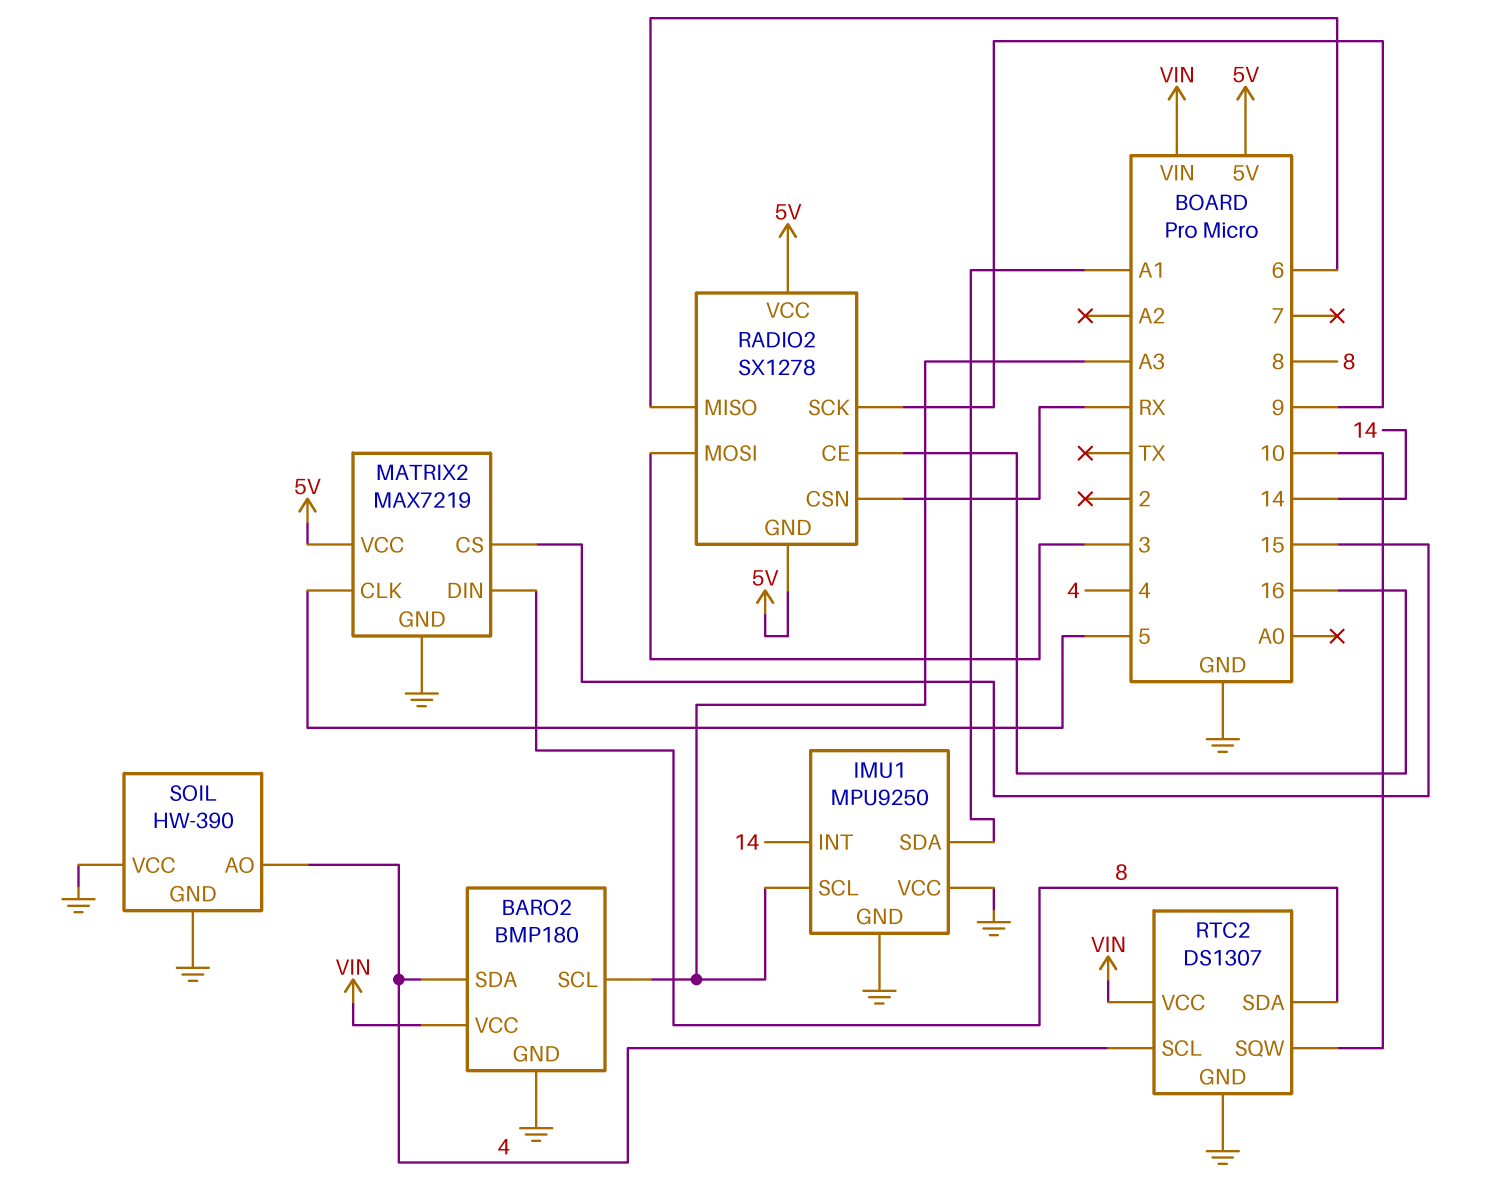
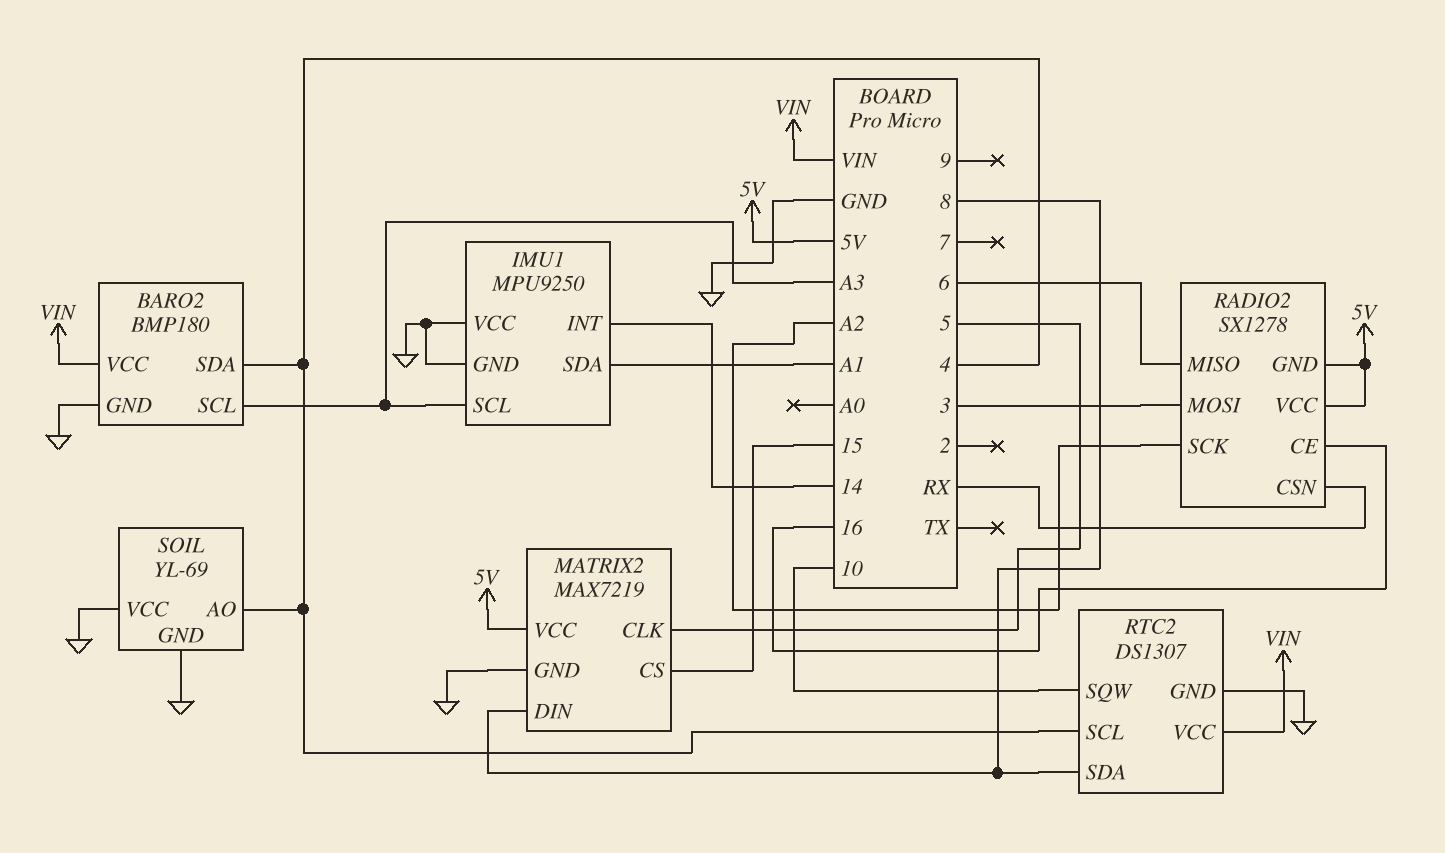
RADIO2 pin SCK: 9 -> A2
SOIL: HW-390 -> YL-69

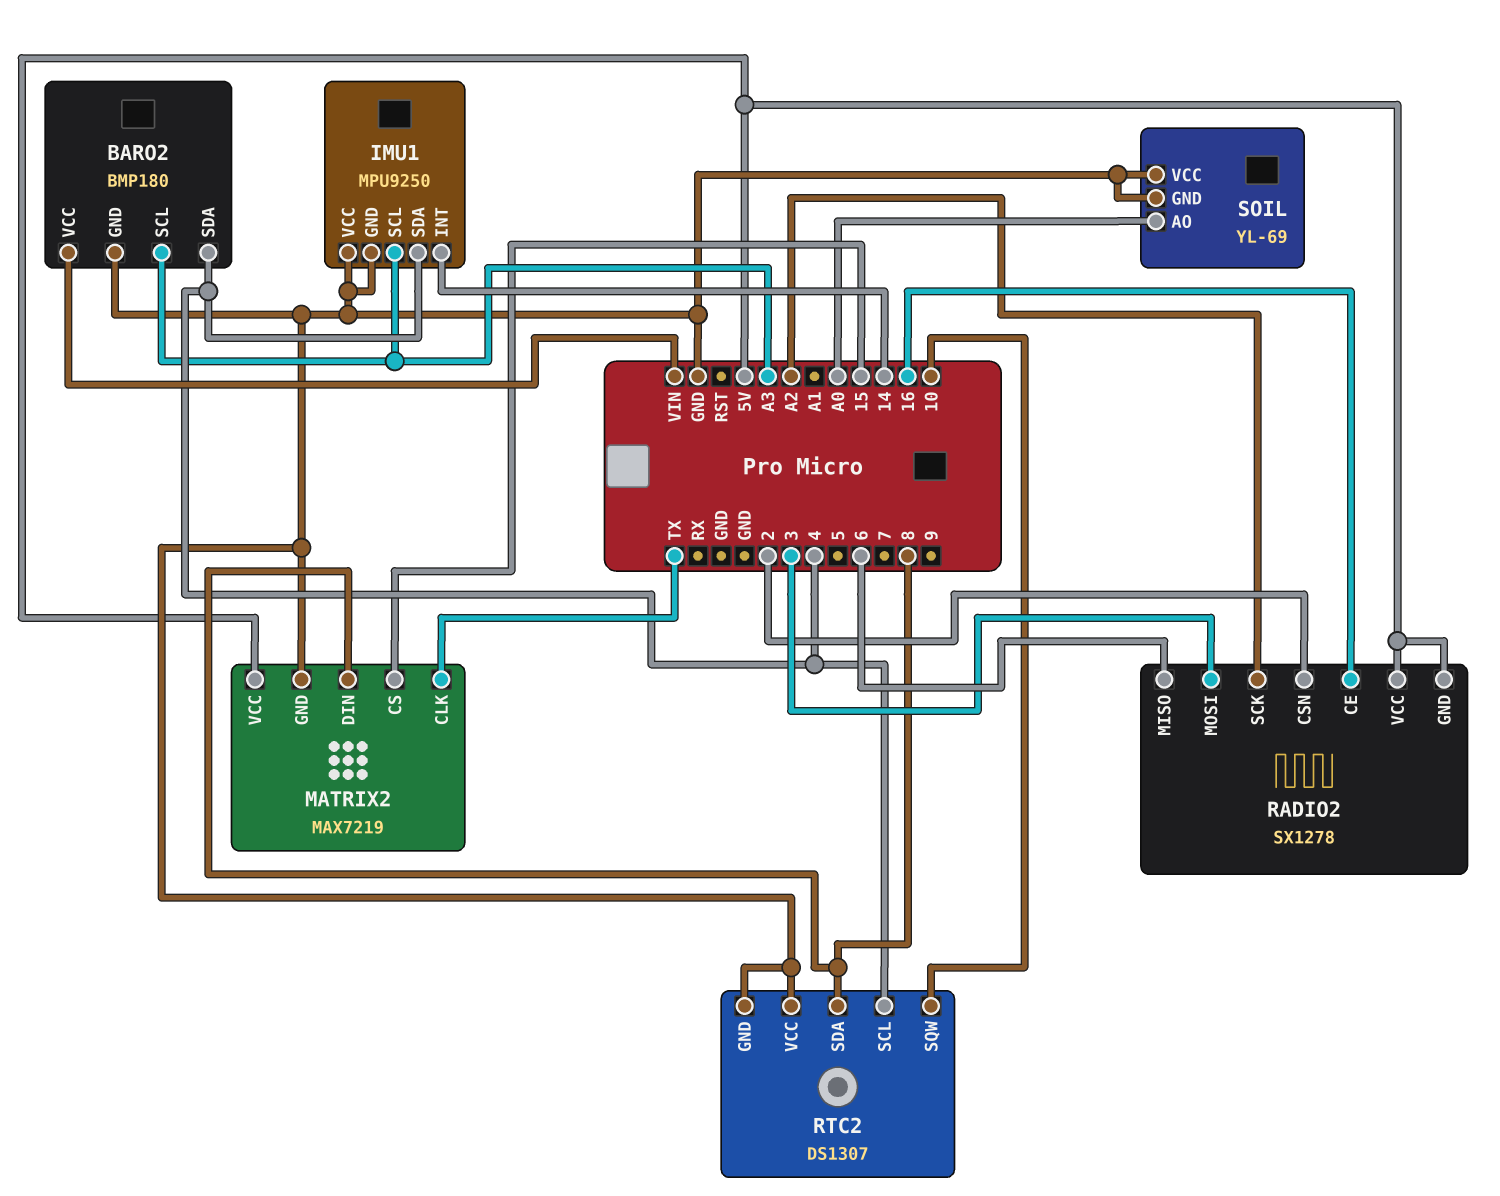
IMU1 pin SDA: A1 -> 4
MATRIX2 pin CLK: 5 -> TX
RADIO2 pin CSN: RX -> 2
RTC2 pin VCC: VIN -> GND
SOIL pin AO: 4 -> A0

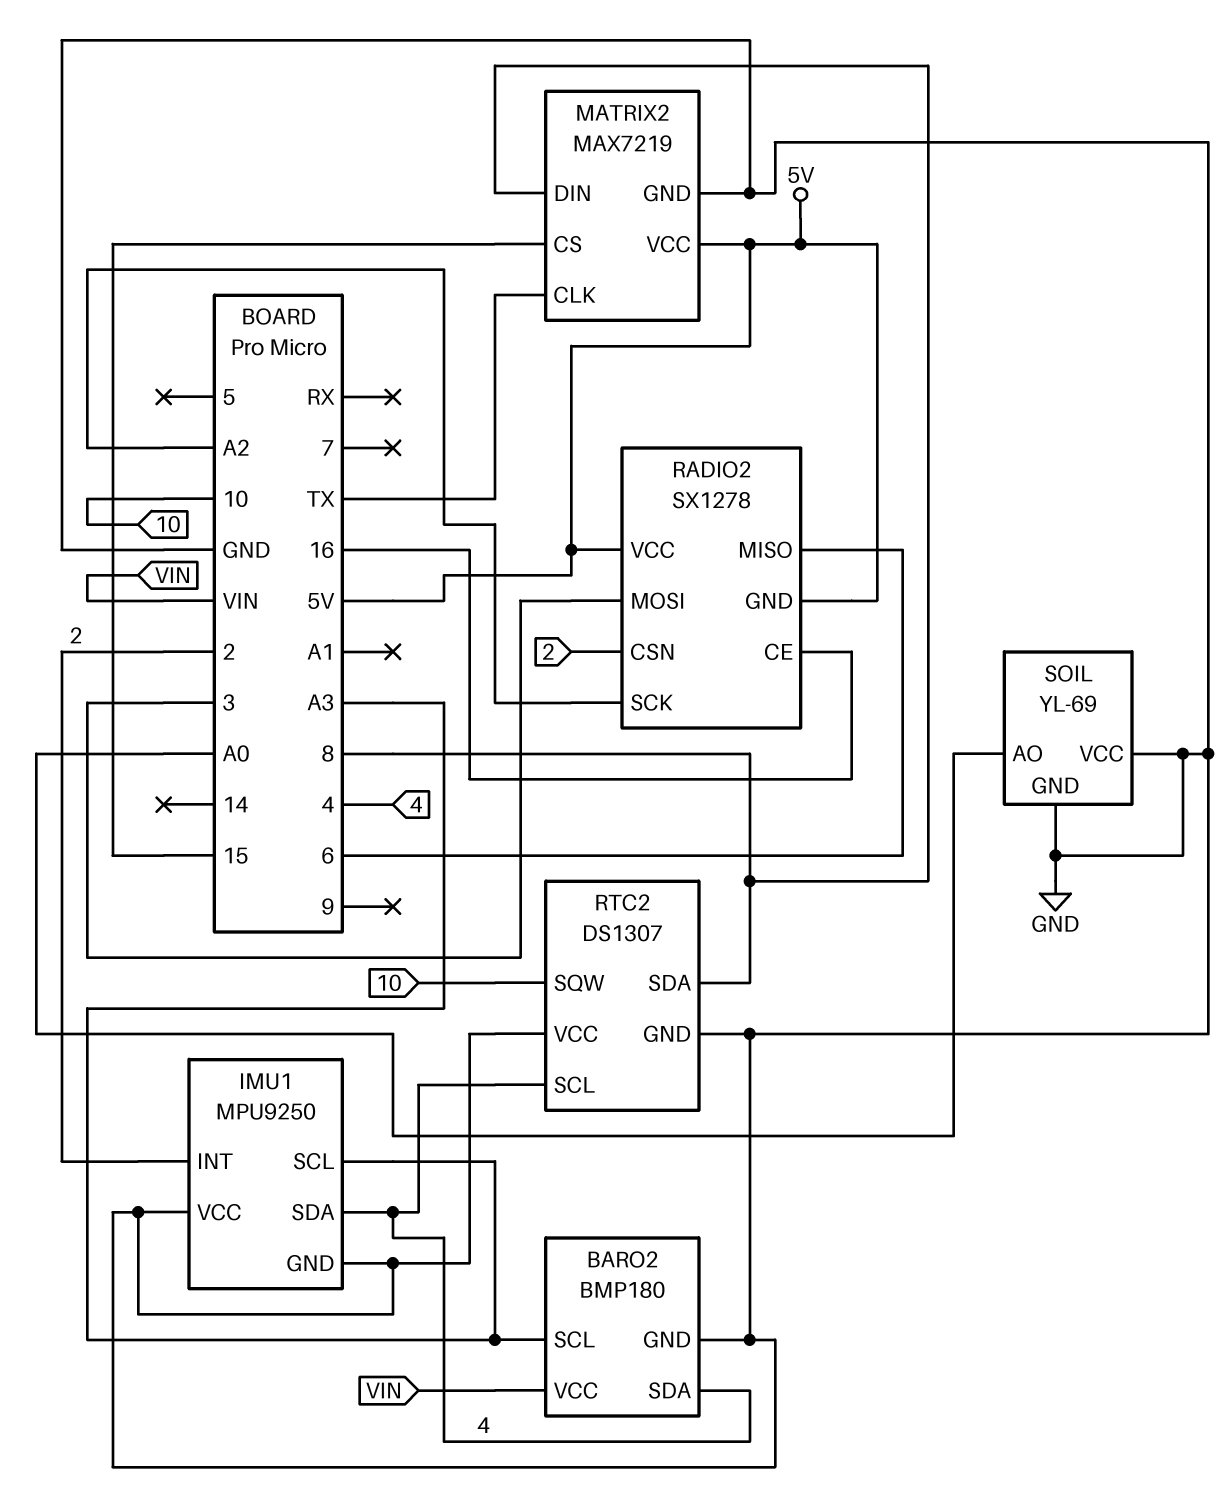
IMU1 pin INT: 14 -> 2

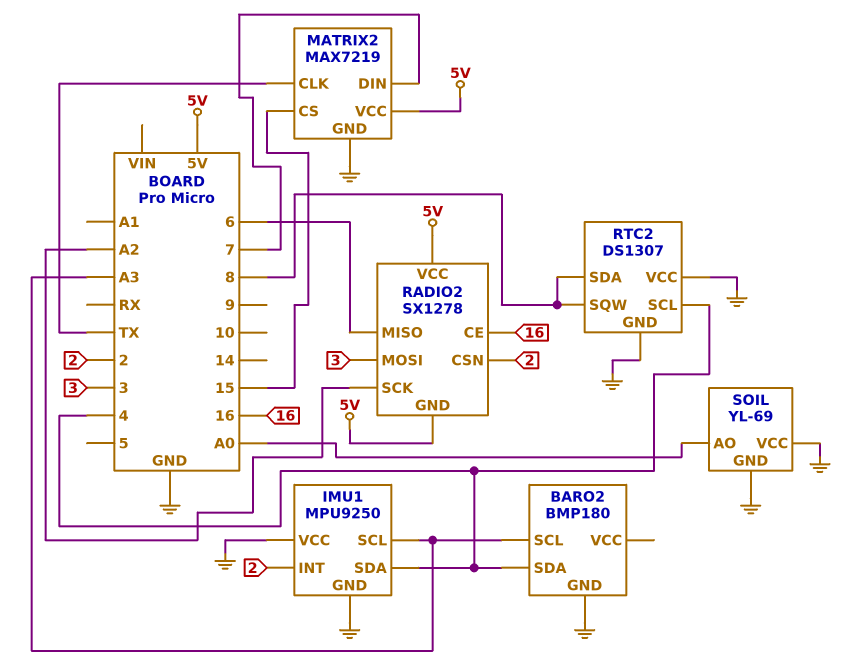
BARO2 pin VCC: VIN -> none
MATRIX2 pin DIN: 8 -> 7
RTC2 pin SQW: 10 -> 8

